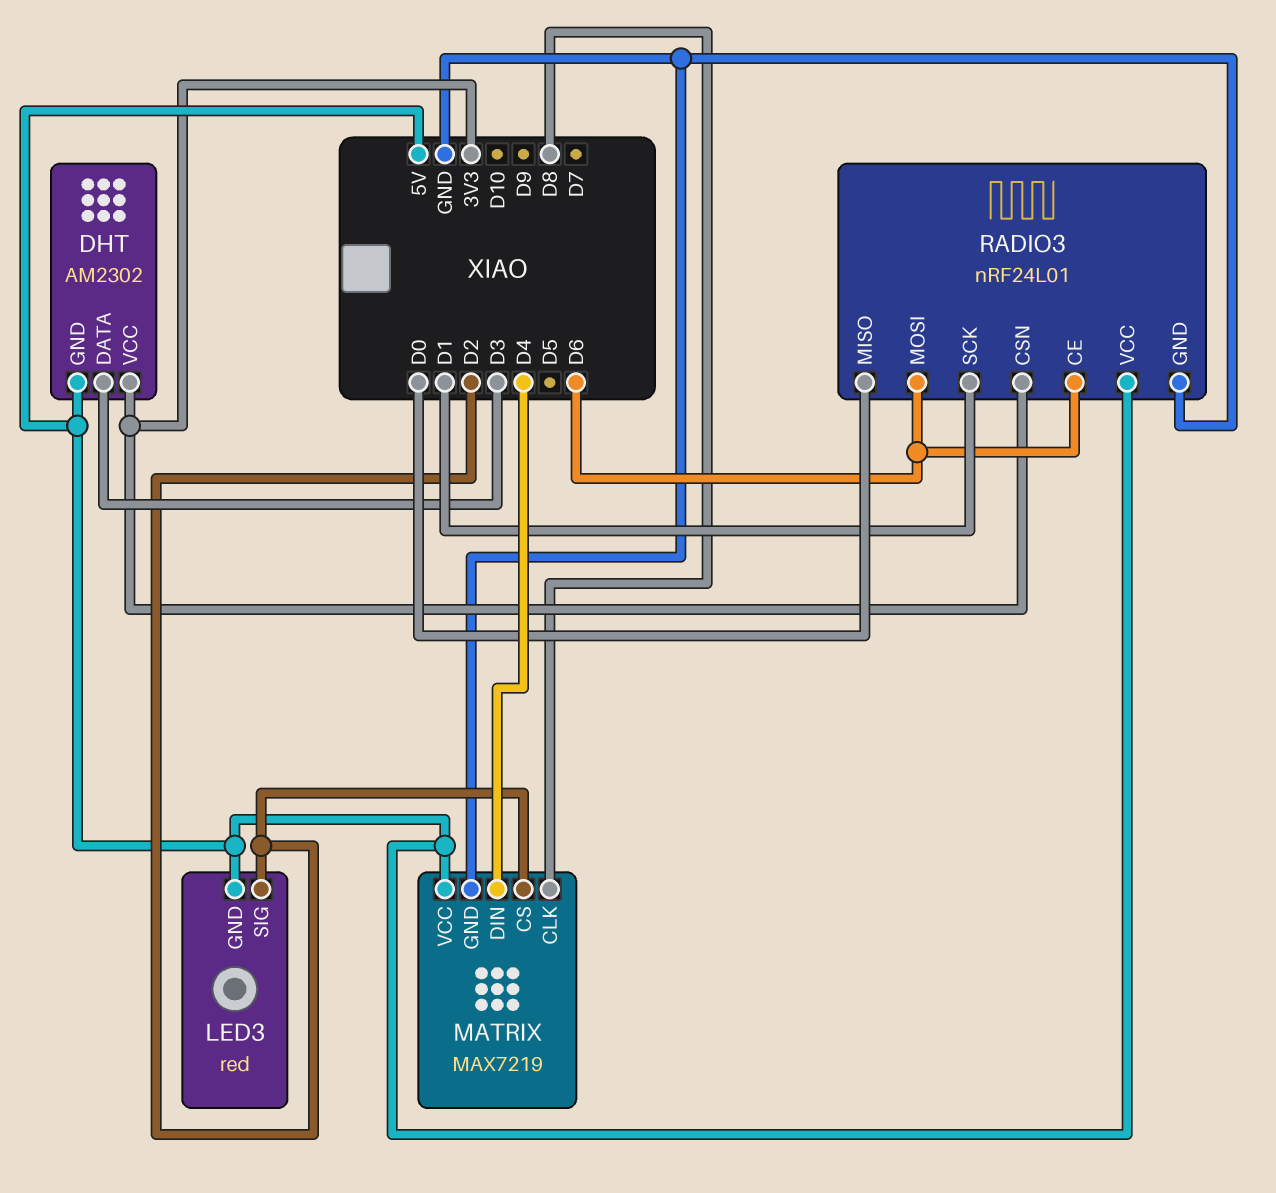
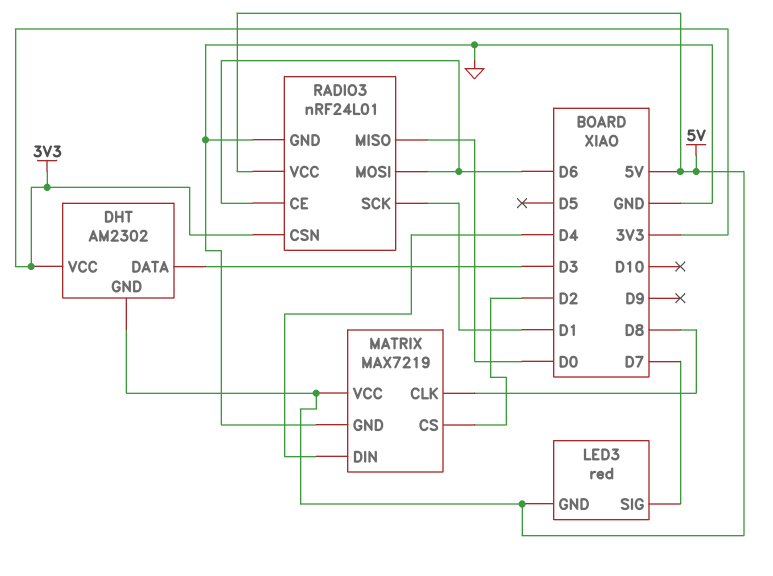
LED3 pin SIG: D2 -> D7

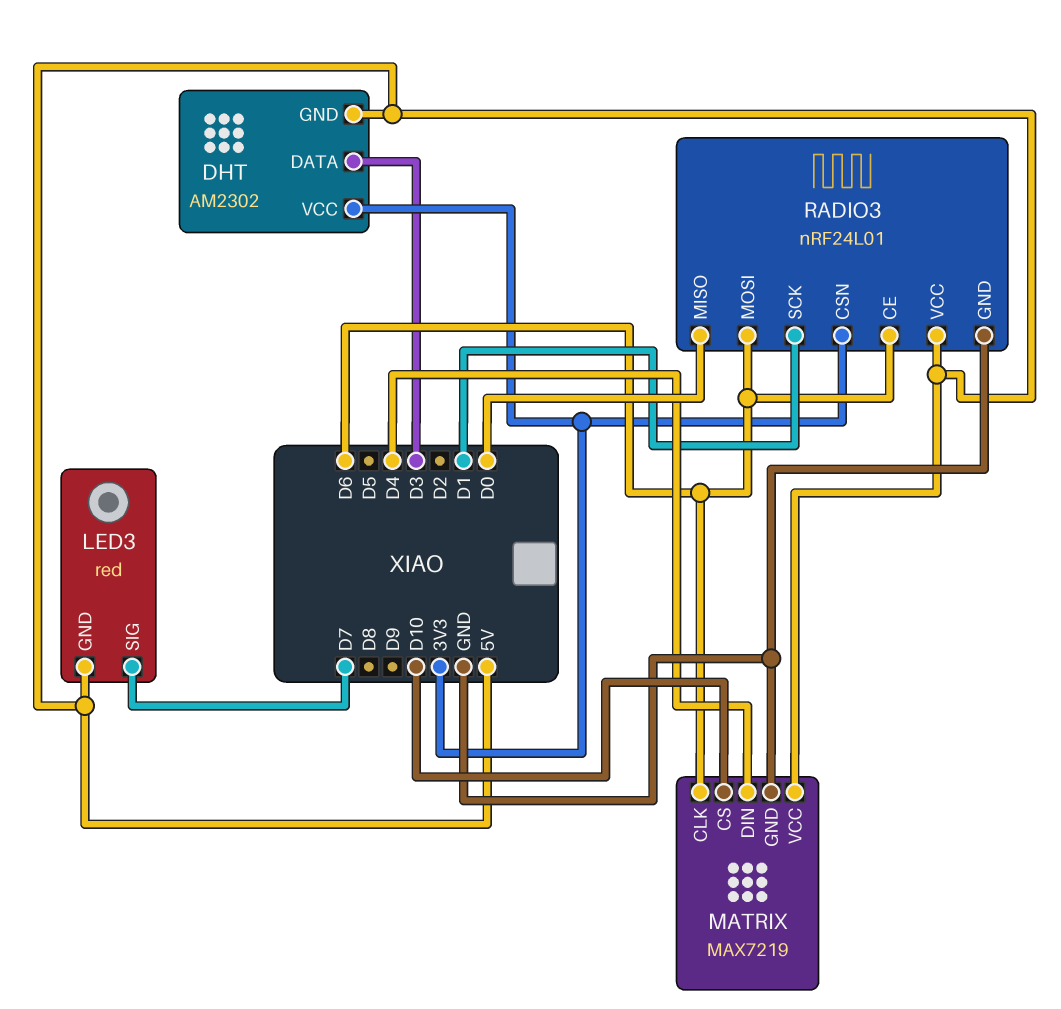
MATRIX pin CLK: D8 -> D6
MATRIX pin CS: D2 -> D10

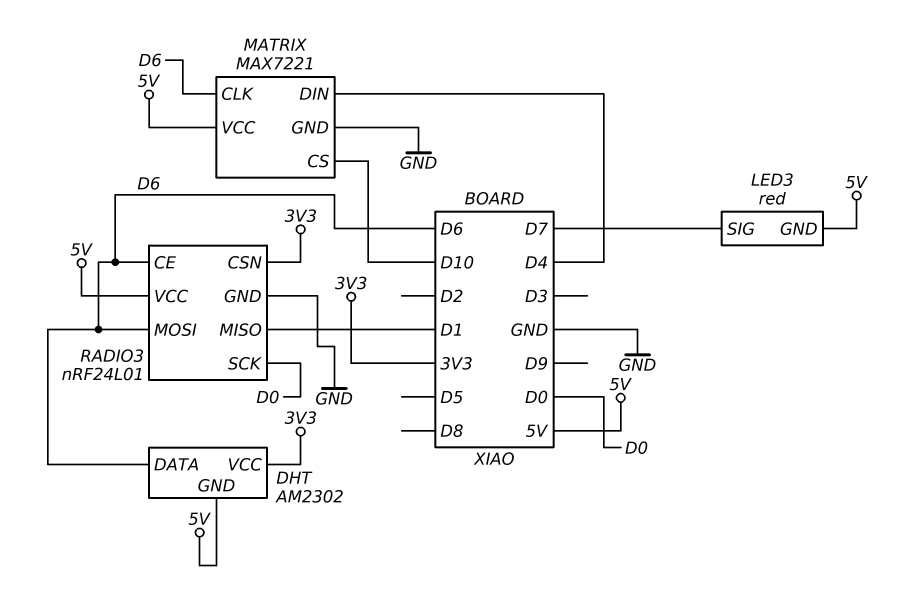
DHT pin DATA: D3 -> D6
MATRIX: MAX7219 -> MAX7221
RADIO3 pin MISO: D0 -> D1
RADIO3 pin SCK: D1 -> D0

